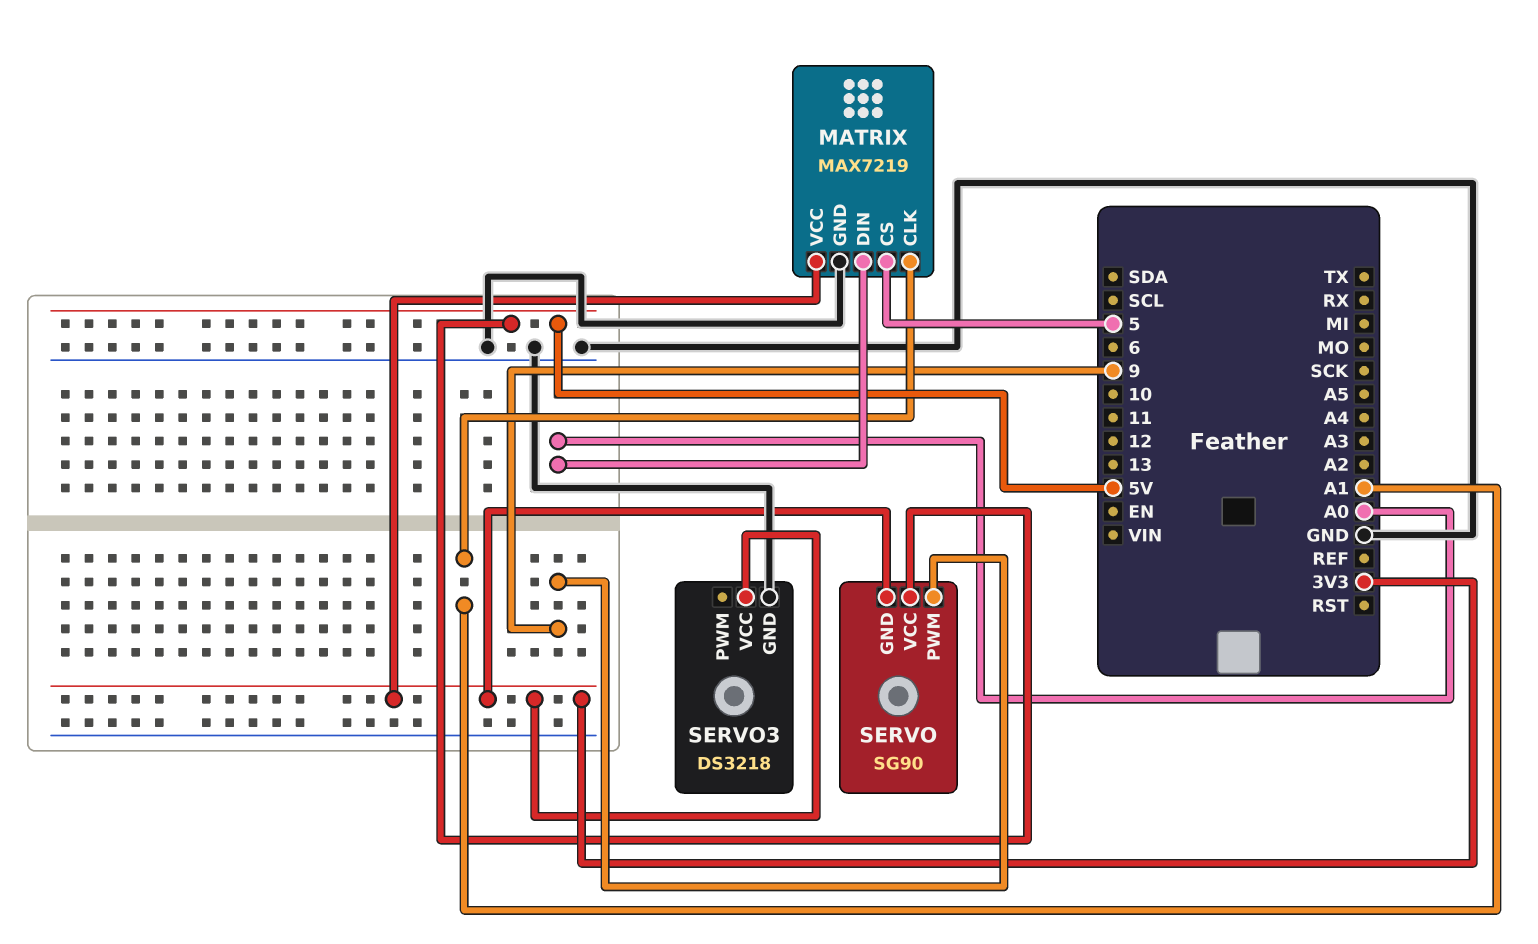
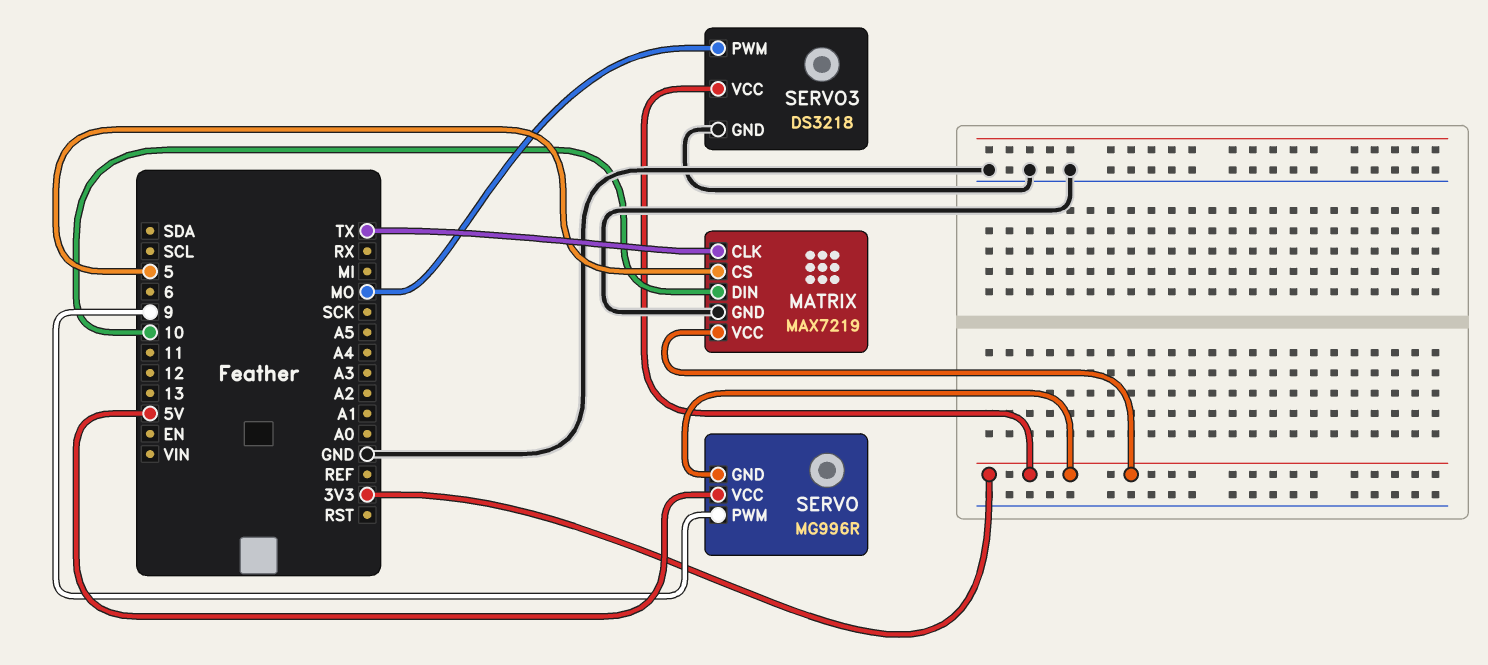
MATRIX pin CLK: A1 -> TX
MATRIX pin DIN: A0 -> 10
SERVO: SG90 -> MG996R
SERVO3 pin PWM: none -> MO

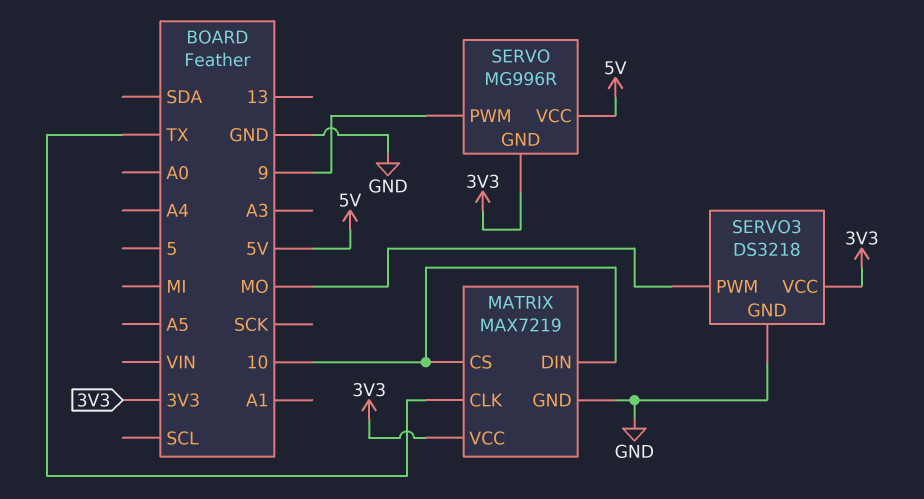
MATRIX pin CS: 5 -> 10

